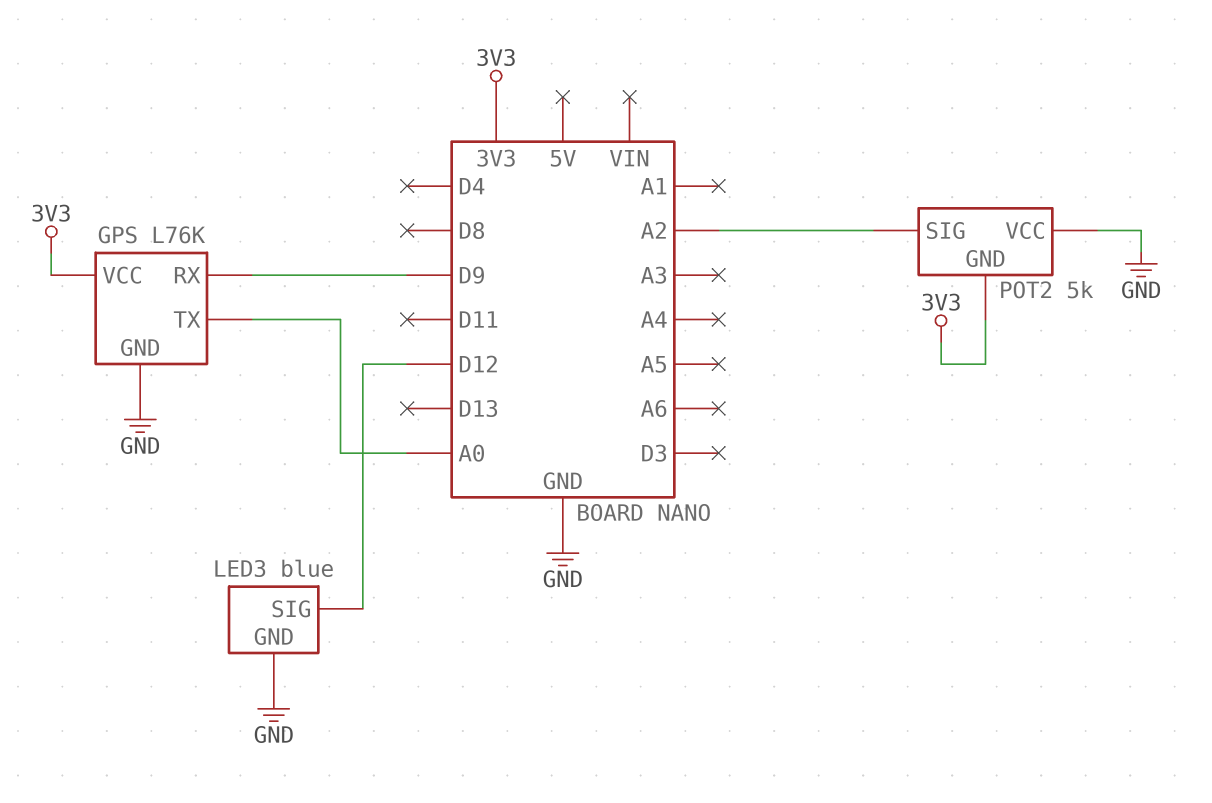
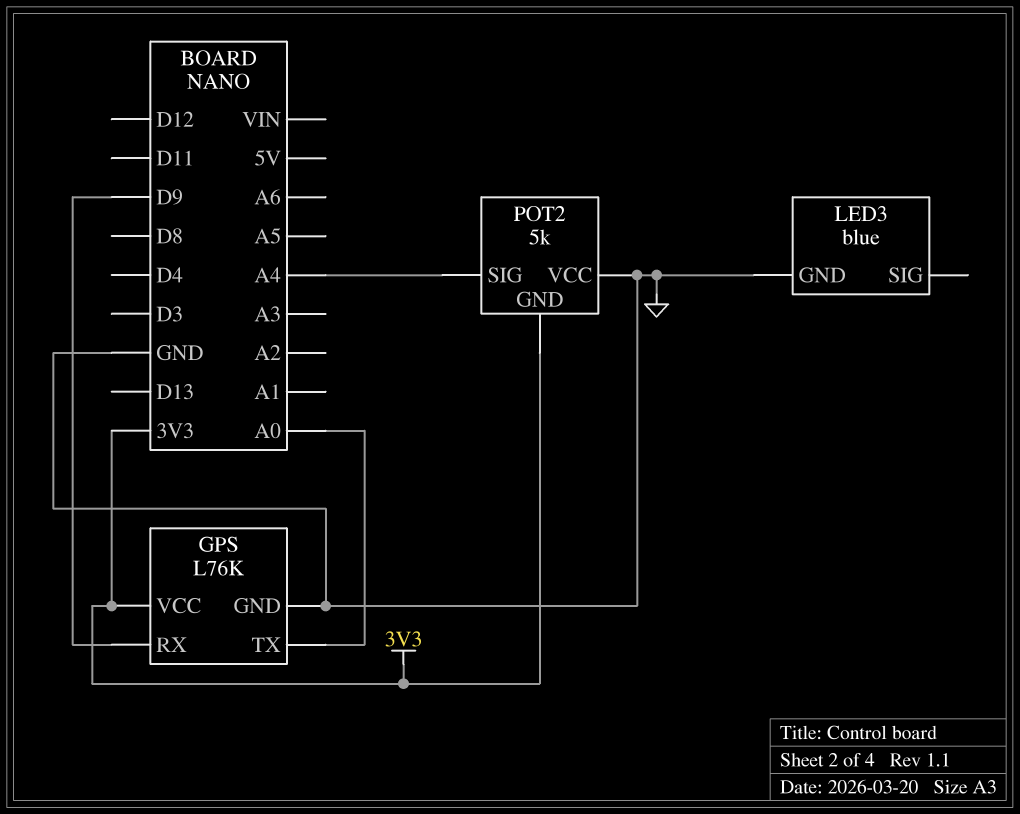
LED3 pin SIG: D12 -> none
POT2 pin SIG: A2 -> A4

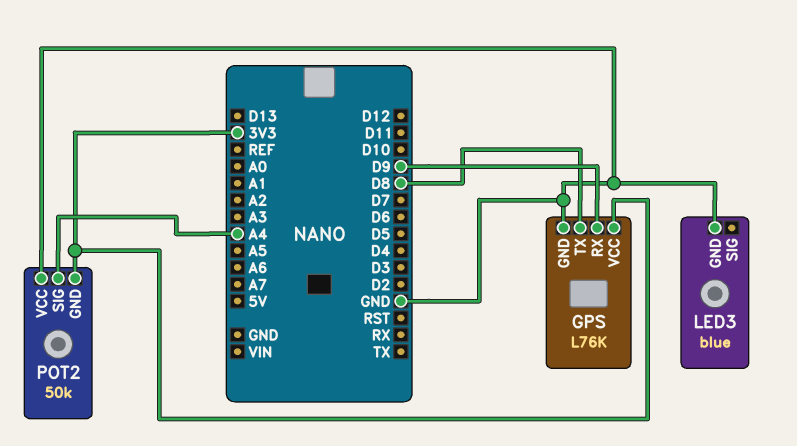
GPS pin TX: A0 -> D8
POT2: 5k -> 50k

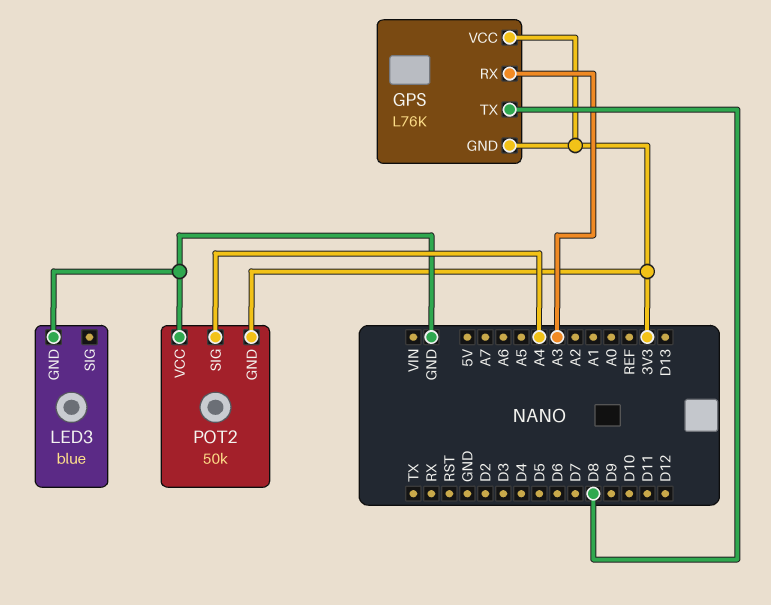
GPS pin GND: GND -> 3V3
GPS pin RX: D9 -> A3

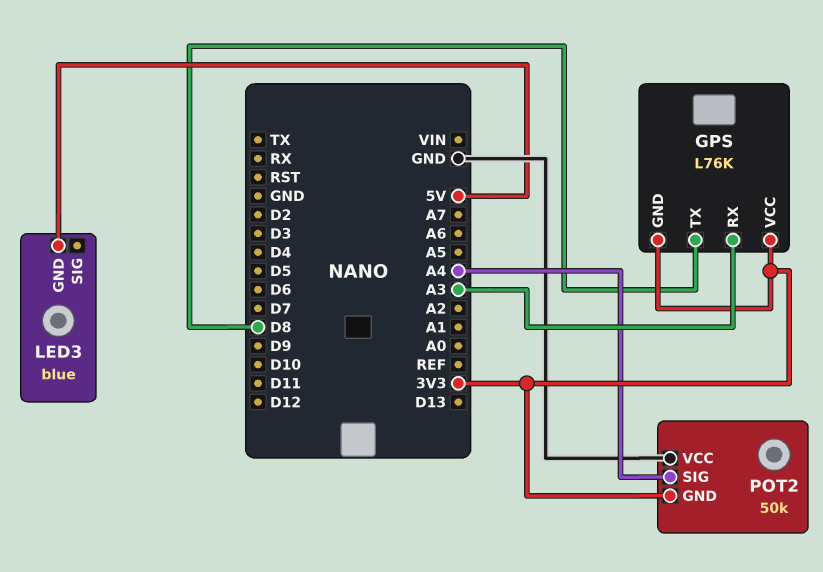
LED3 pin GND: GND -> 5V

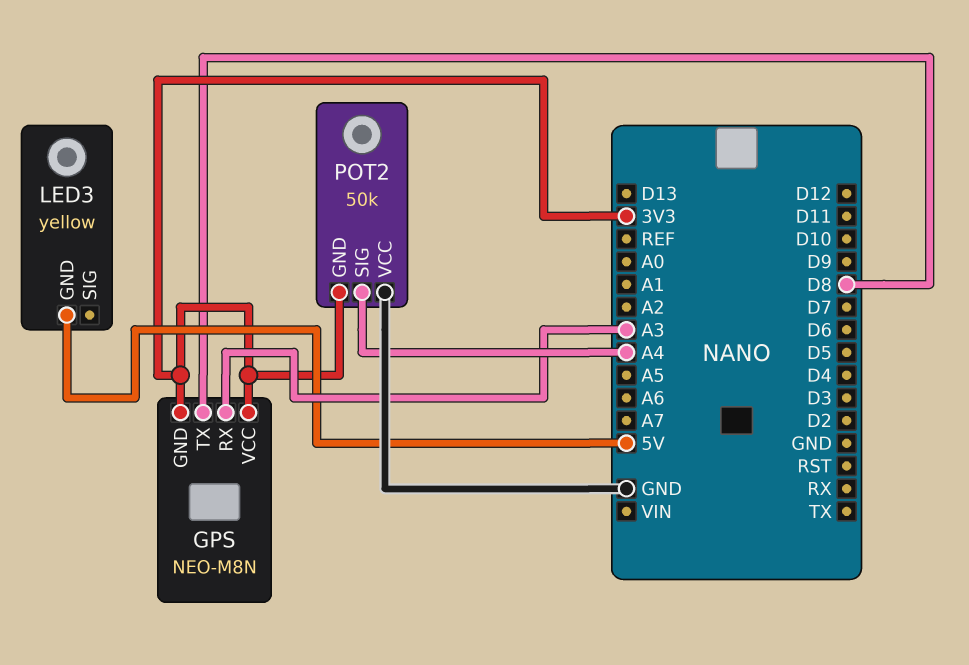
GPS: L76K -> NEO-M8N
LED3: blue -> yellow

